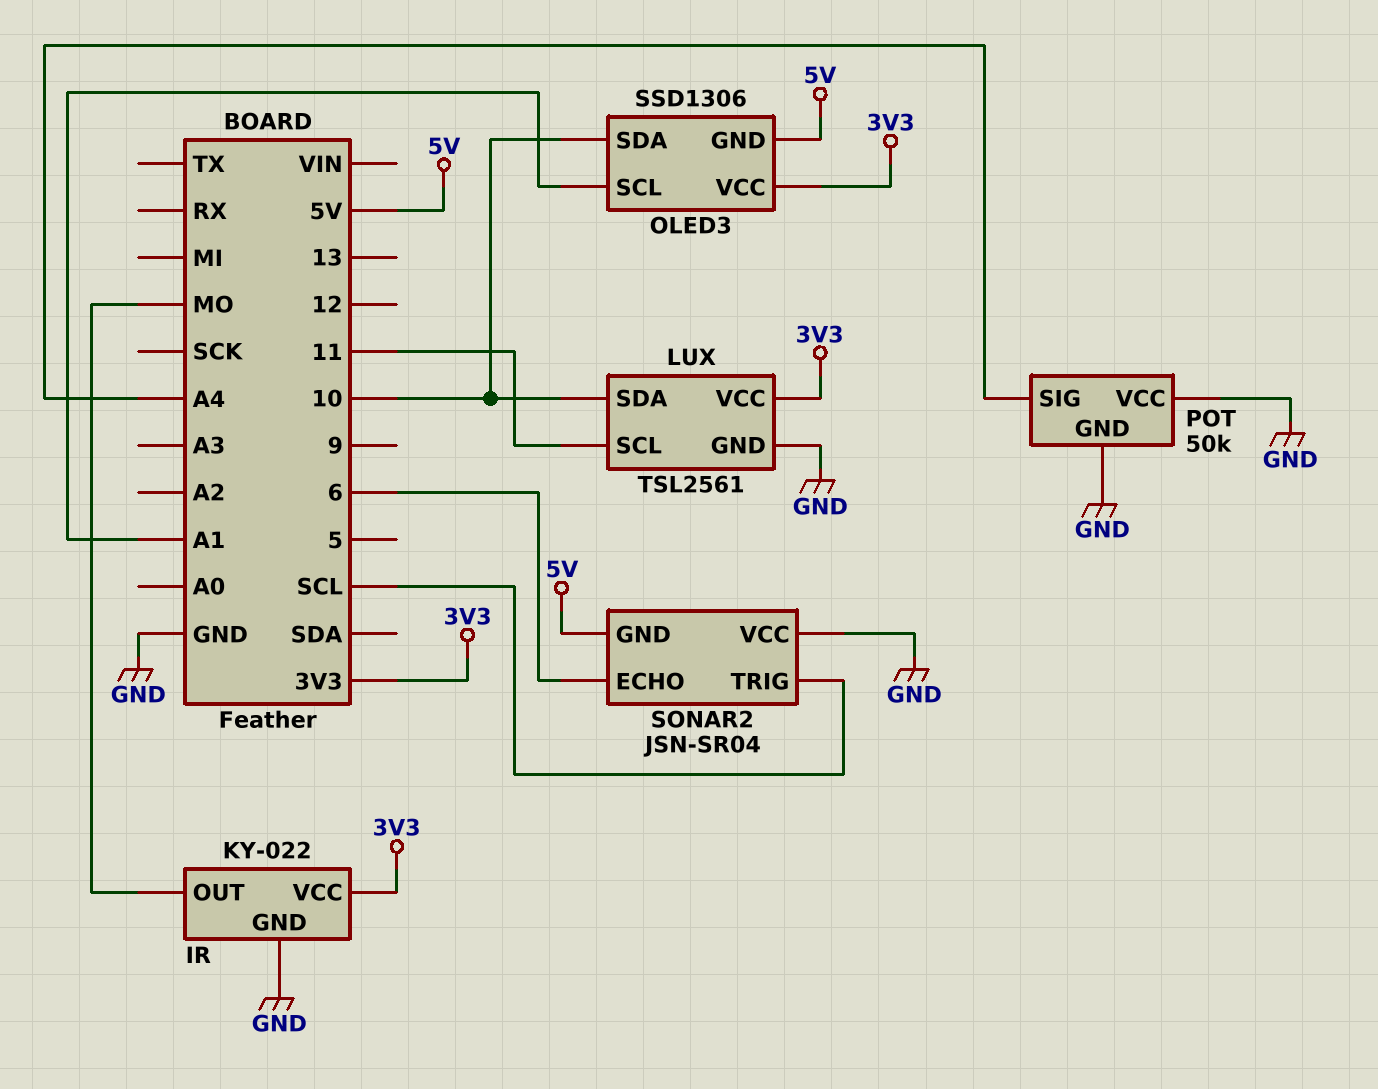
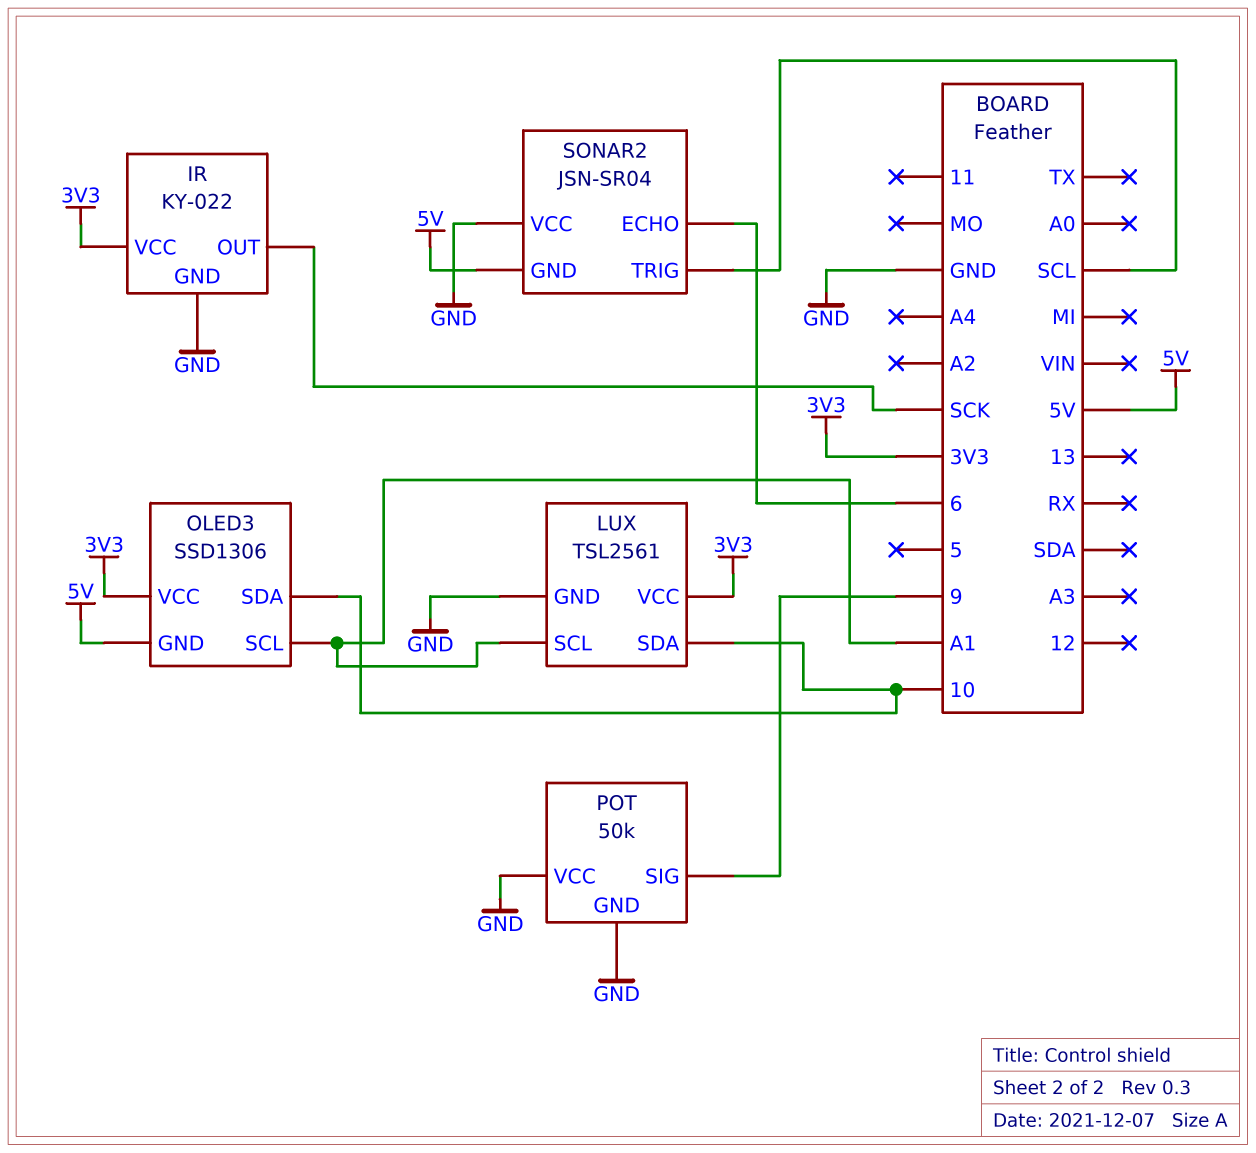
IR pin OUT: MO -> SCK
LUX pin SCL: 11 -> A1
POT pin SIG: A4 -> 9

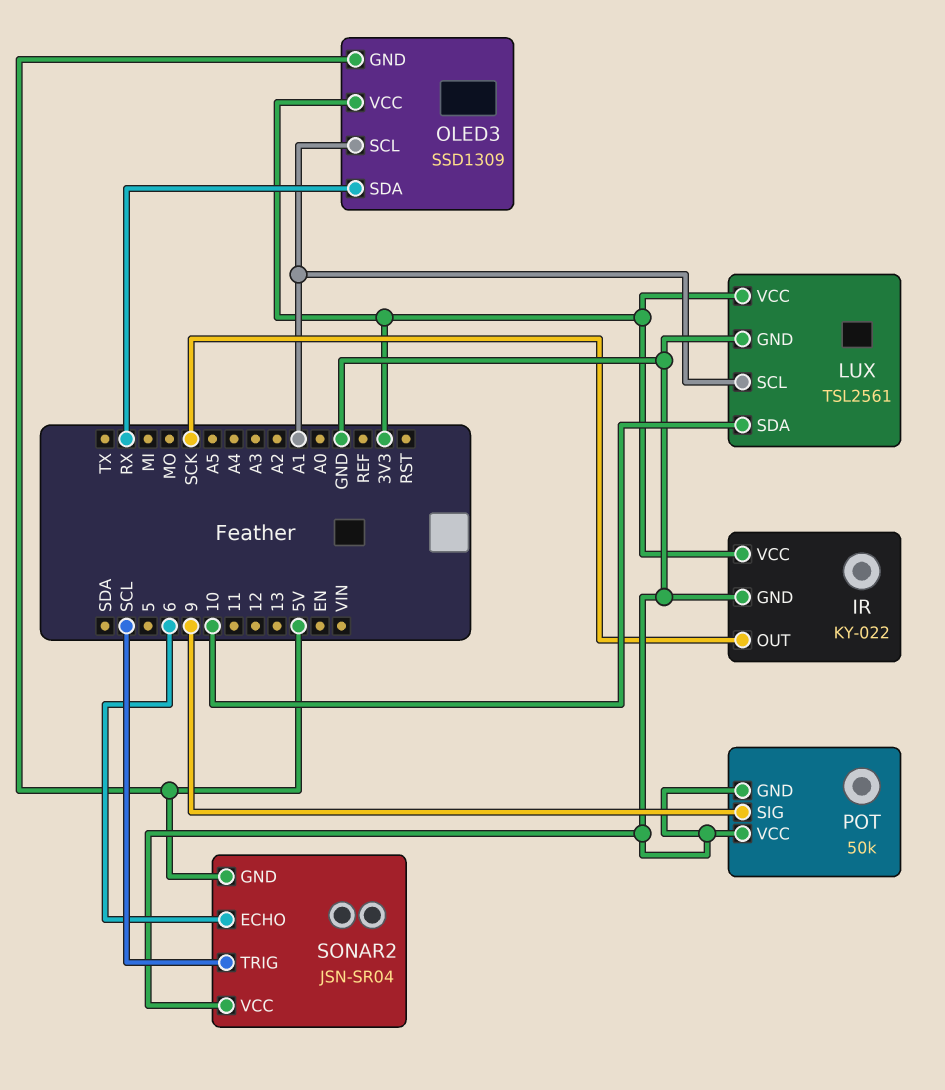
OLED3: SSD1306 -> SSD1309
OLED3 pin SDA: 10 -> RX

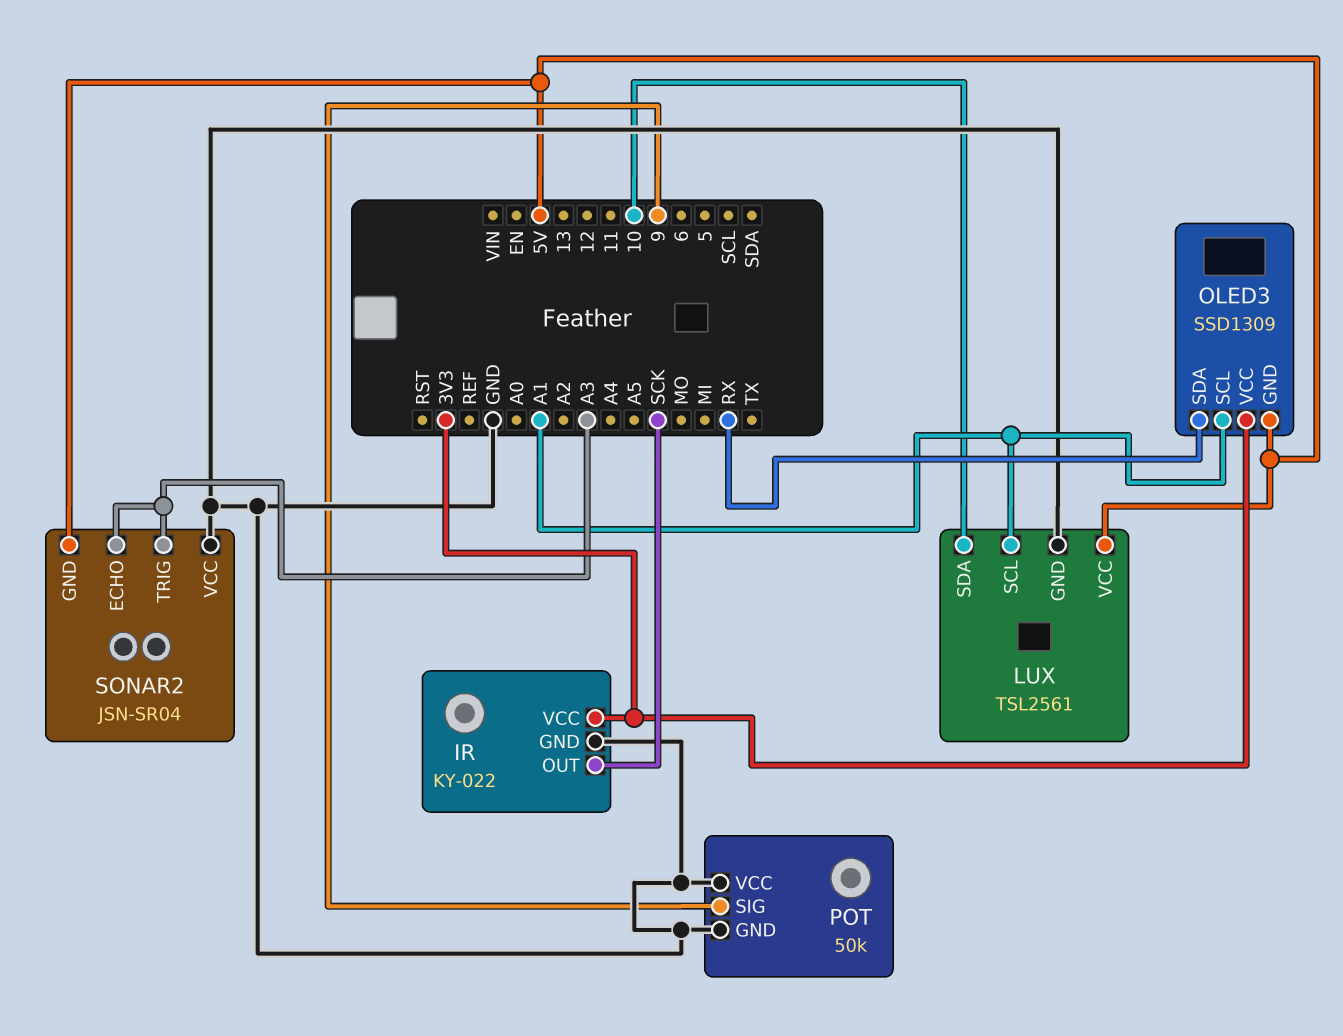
LUX pin VCC: 3V3 -> 5V
SONAR2 pin ECHO: 6 -> A3
SONAR2 pin TRIG: SCL -> A3

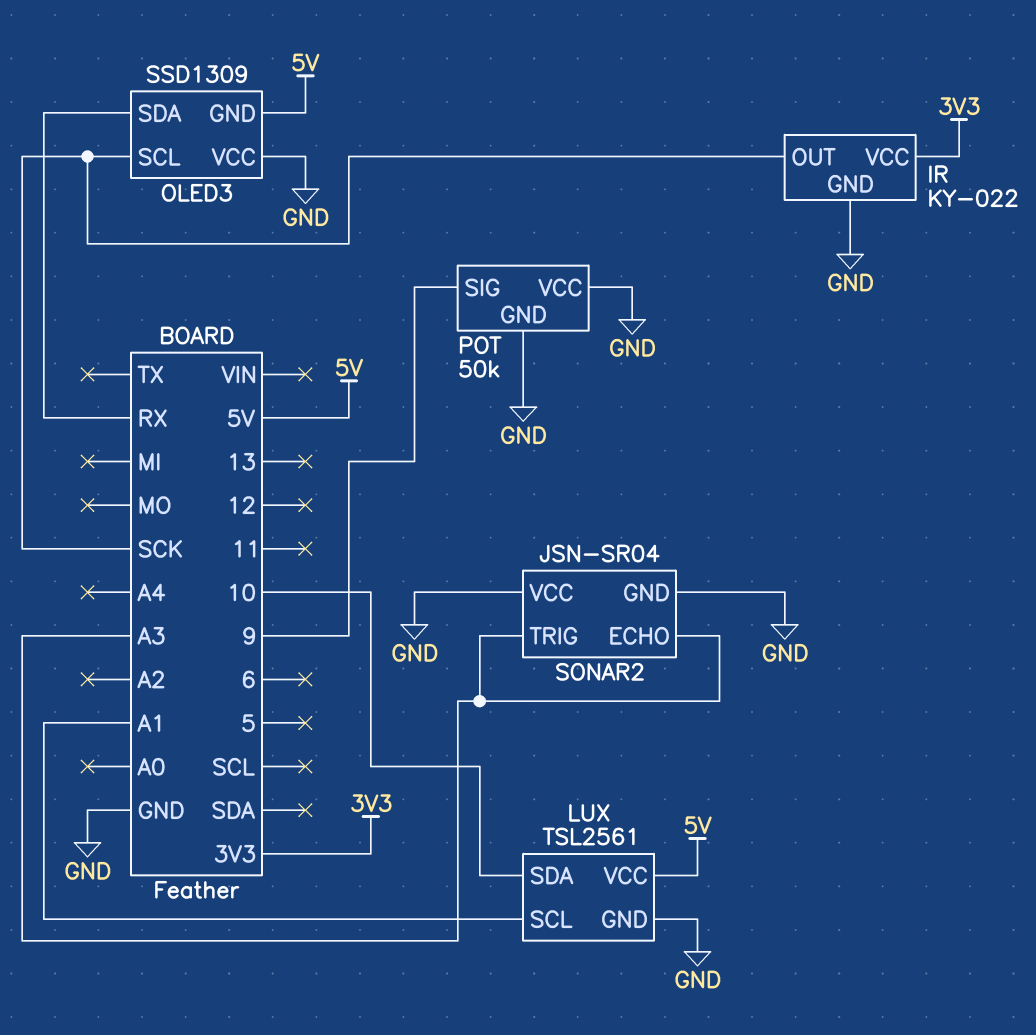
OLED3 pin SCL: A1 -> SCK
OLED3 pin VCC: 3V3 -> GND
SONAR2 pin GND: 5V -> GND

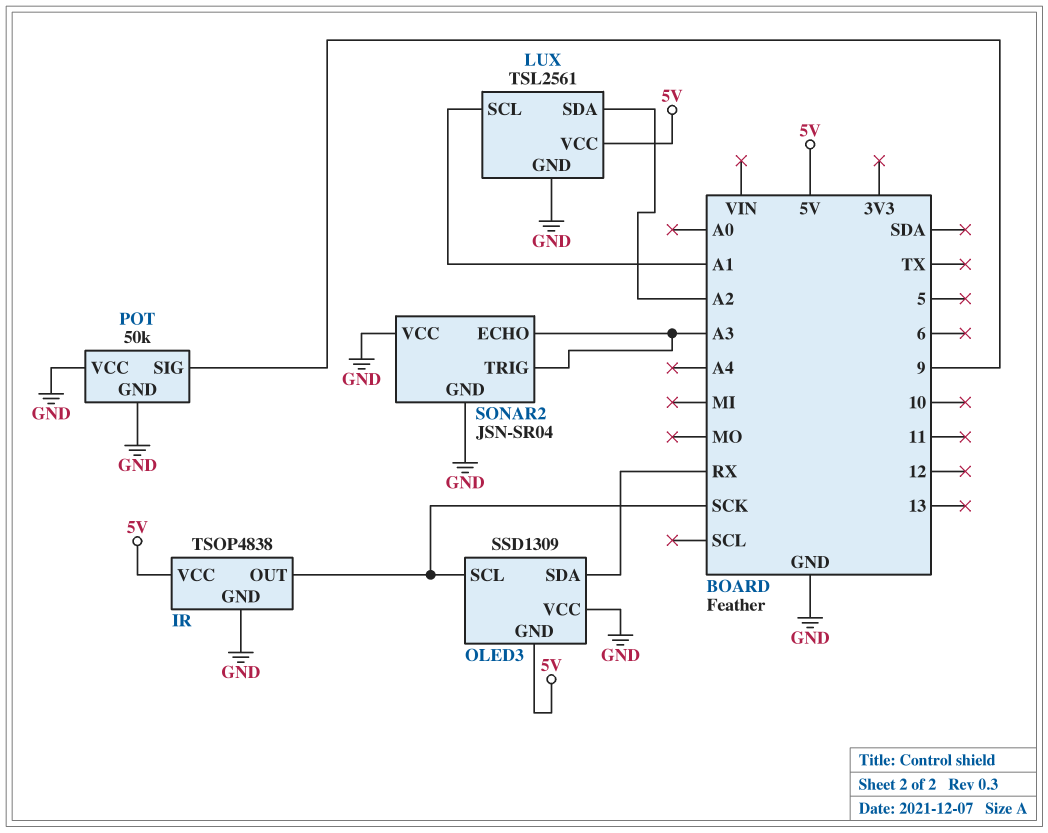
IR: KY-022 -> TSOP4838
IR pin VCC: 3V3 -> 5V
LUX pin SDA: 10 -> A2

